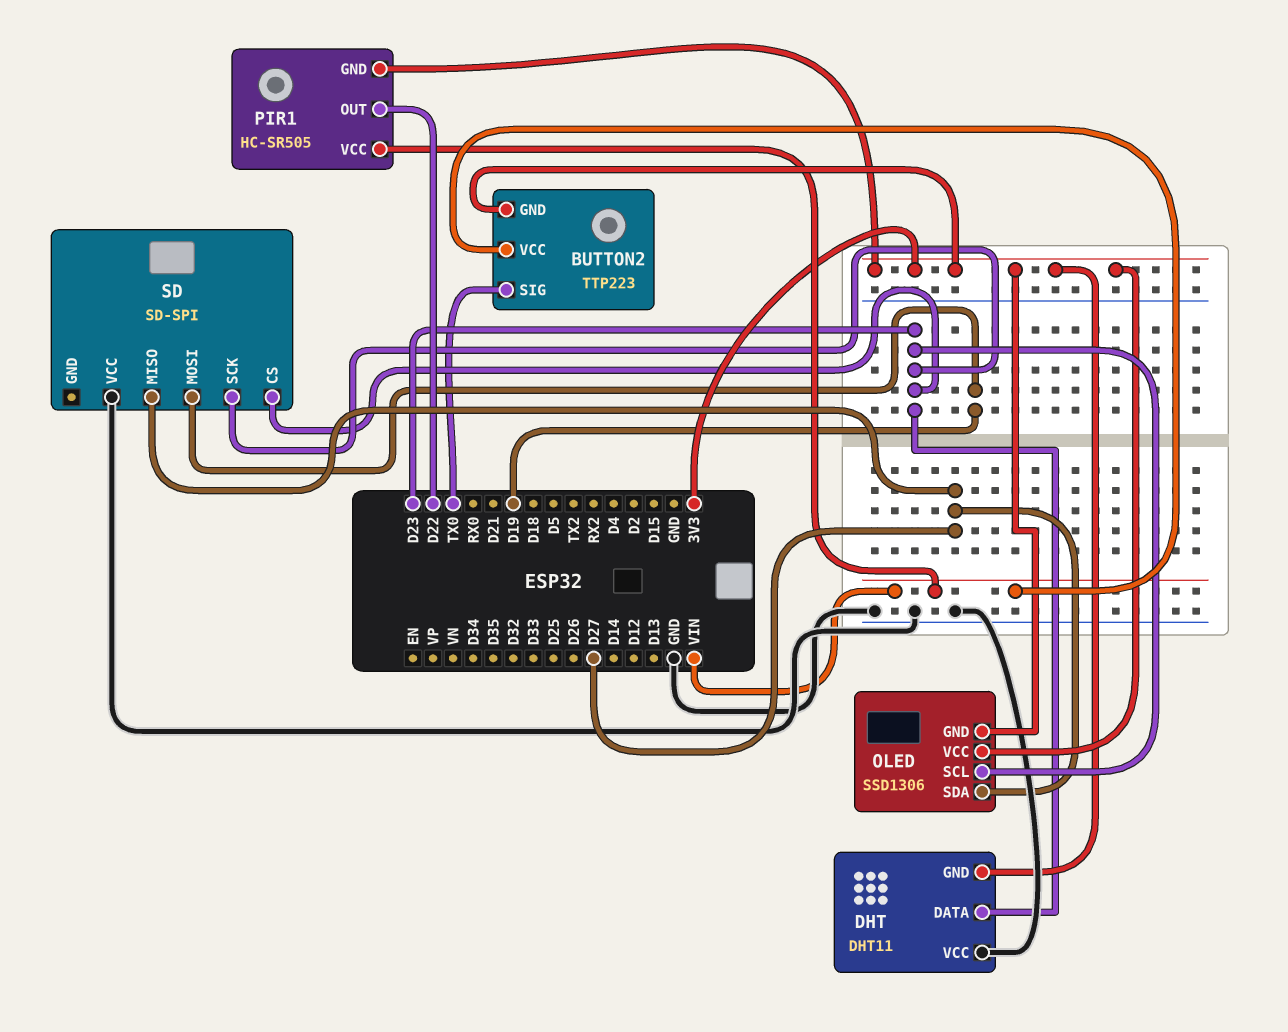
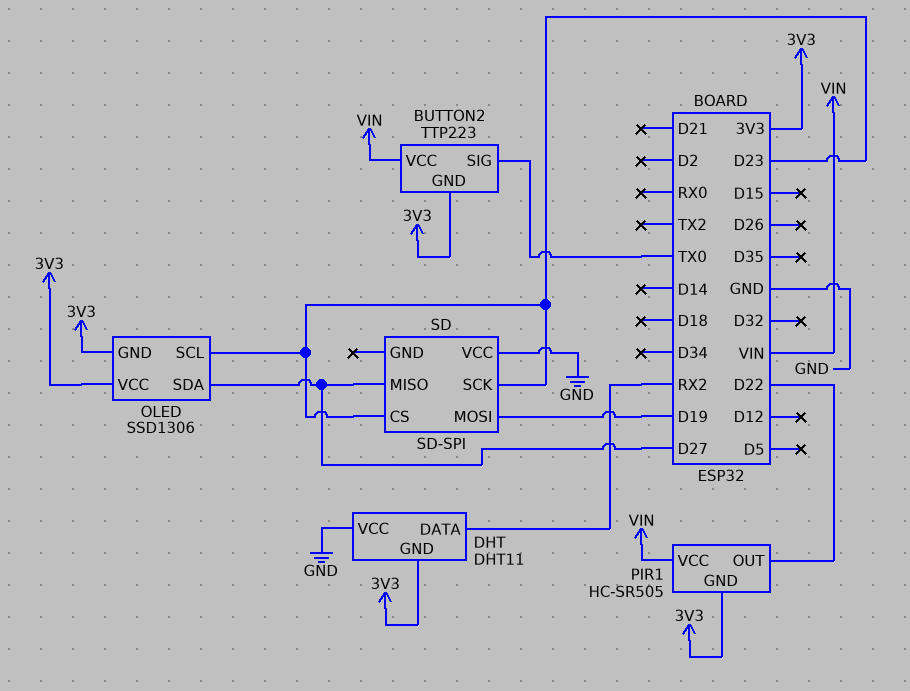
DHT pin DATA: D23 -> RX2

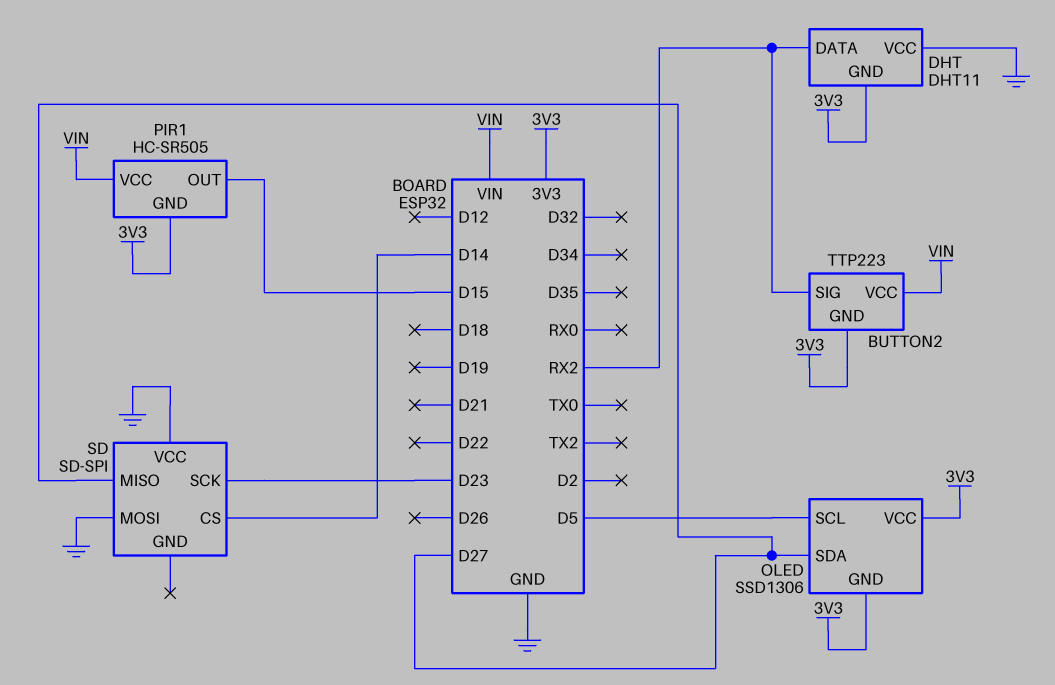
BUTTON2 pin SIG: TX0 -> RX2
OLED pin SCL: D23 -> D5
PIR1 pin OUT: D22 -> D15
SD pin CS: D23 -> D14
SD pin MOSI: D19 -> GND

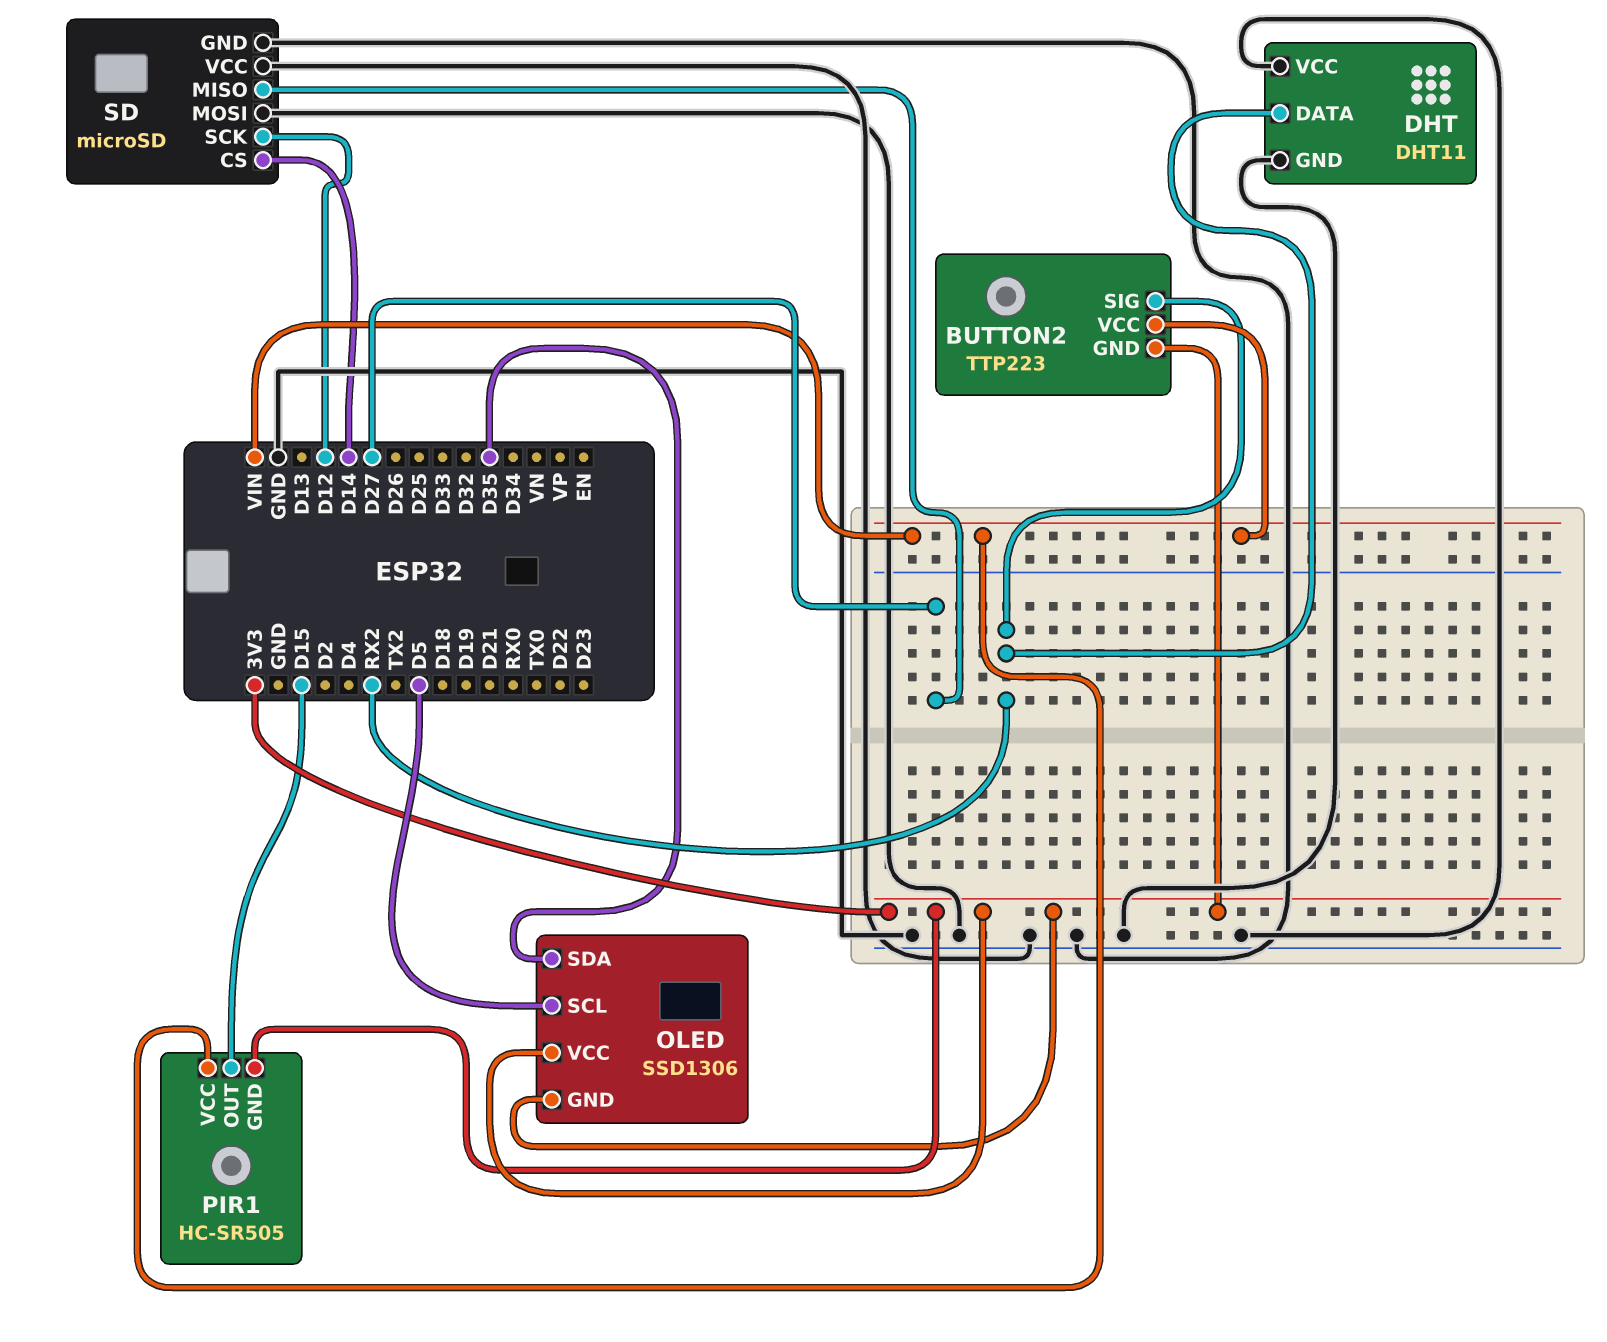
DHT pin GND: 3V3 -> GND
OLED pin SDA: D27 -> D35
SD: SD-SPI -> microSD
SD pin GND: none -> GND
SD pin SCK: D23 -> D12

